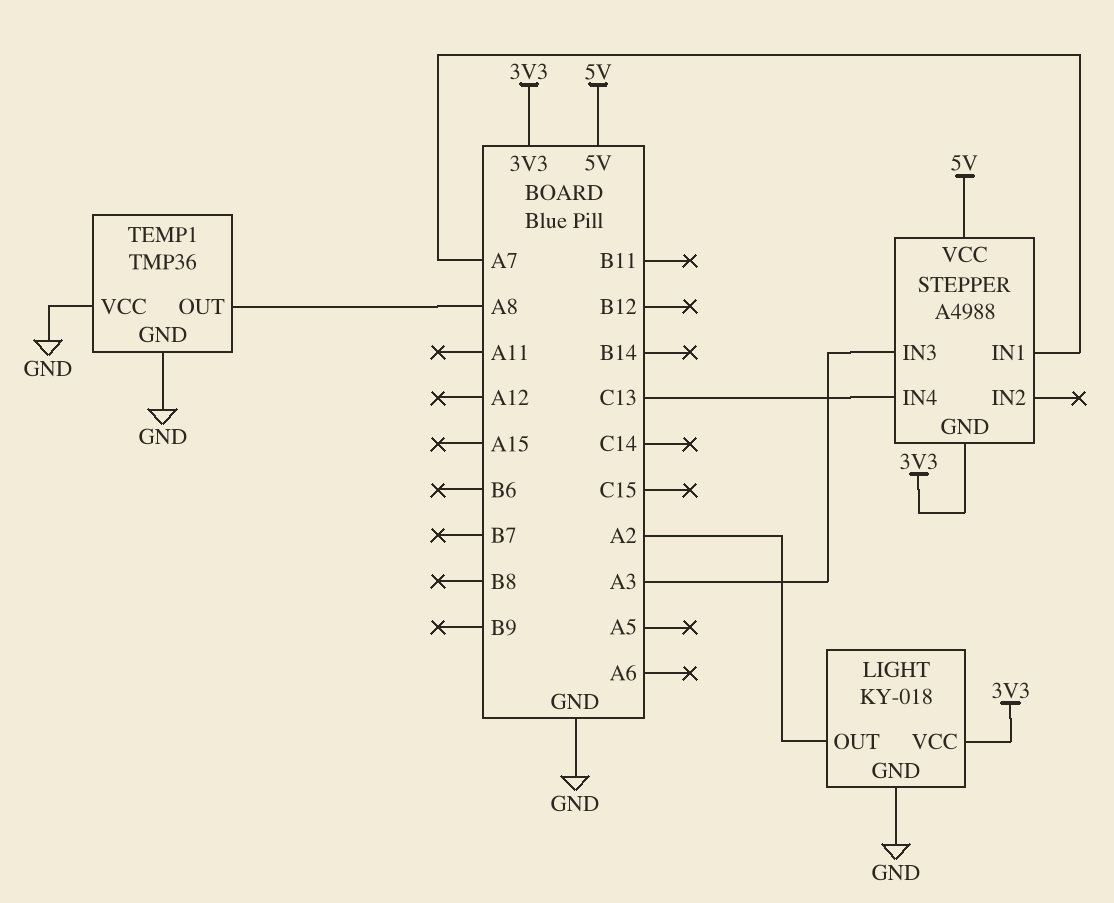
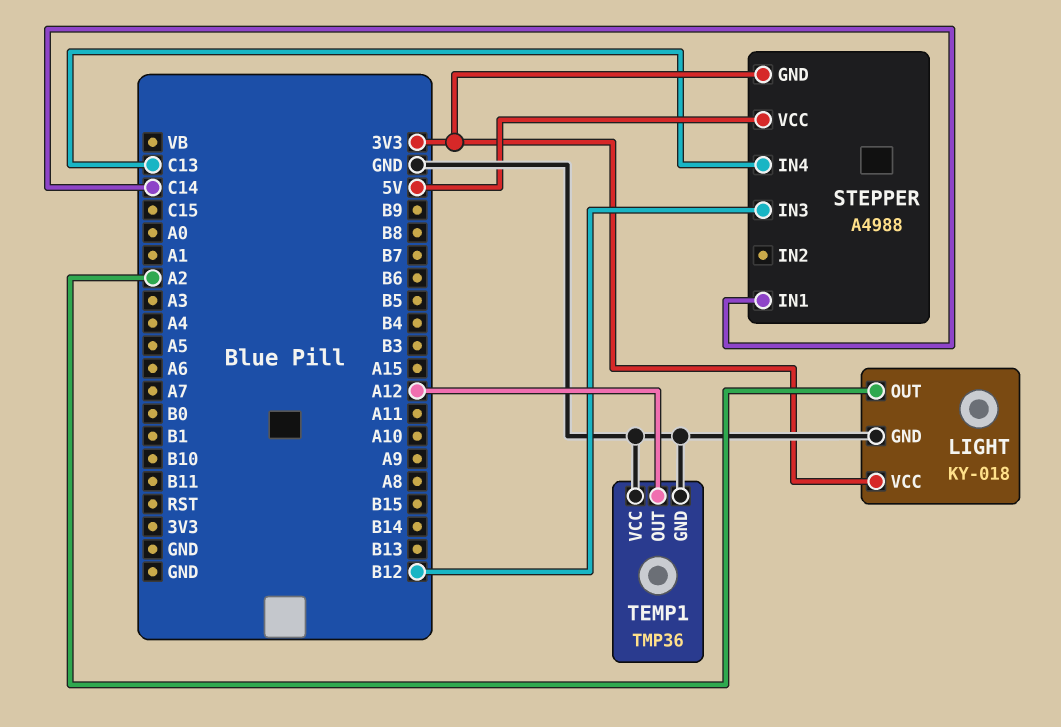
STEPPER pin IN1: A7 -> C14
STEPPER pin IN3: A3 -> B12
TEMP1 pin OUT: A8 -> A12

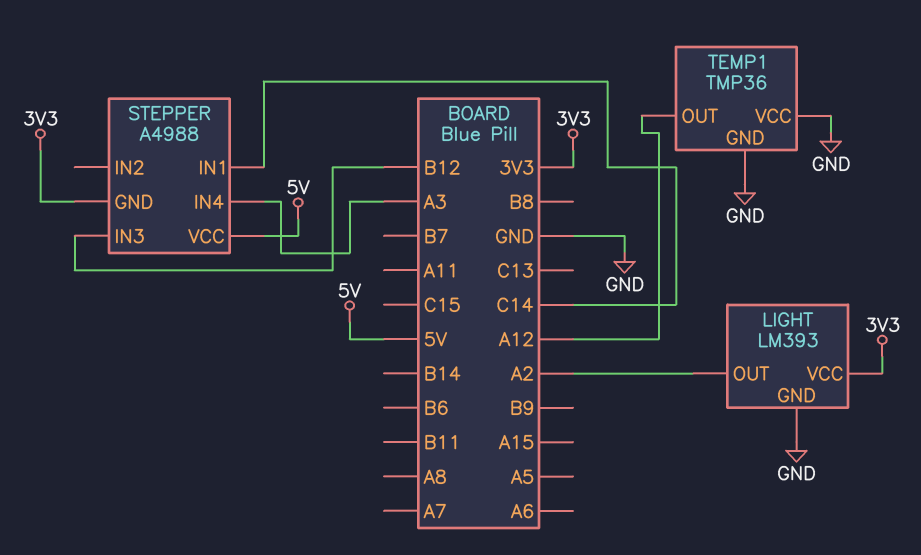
LIGHT: KY-018 -> LM393
STEPPER pin IN4: C13 -> A3

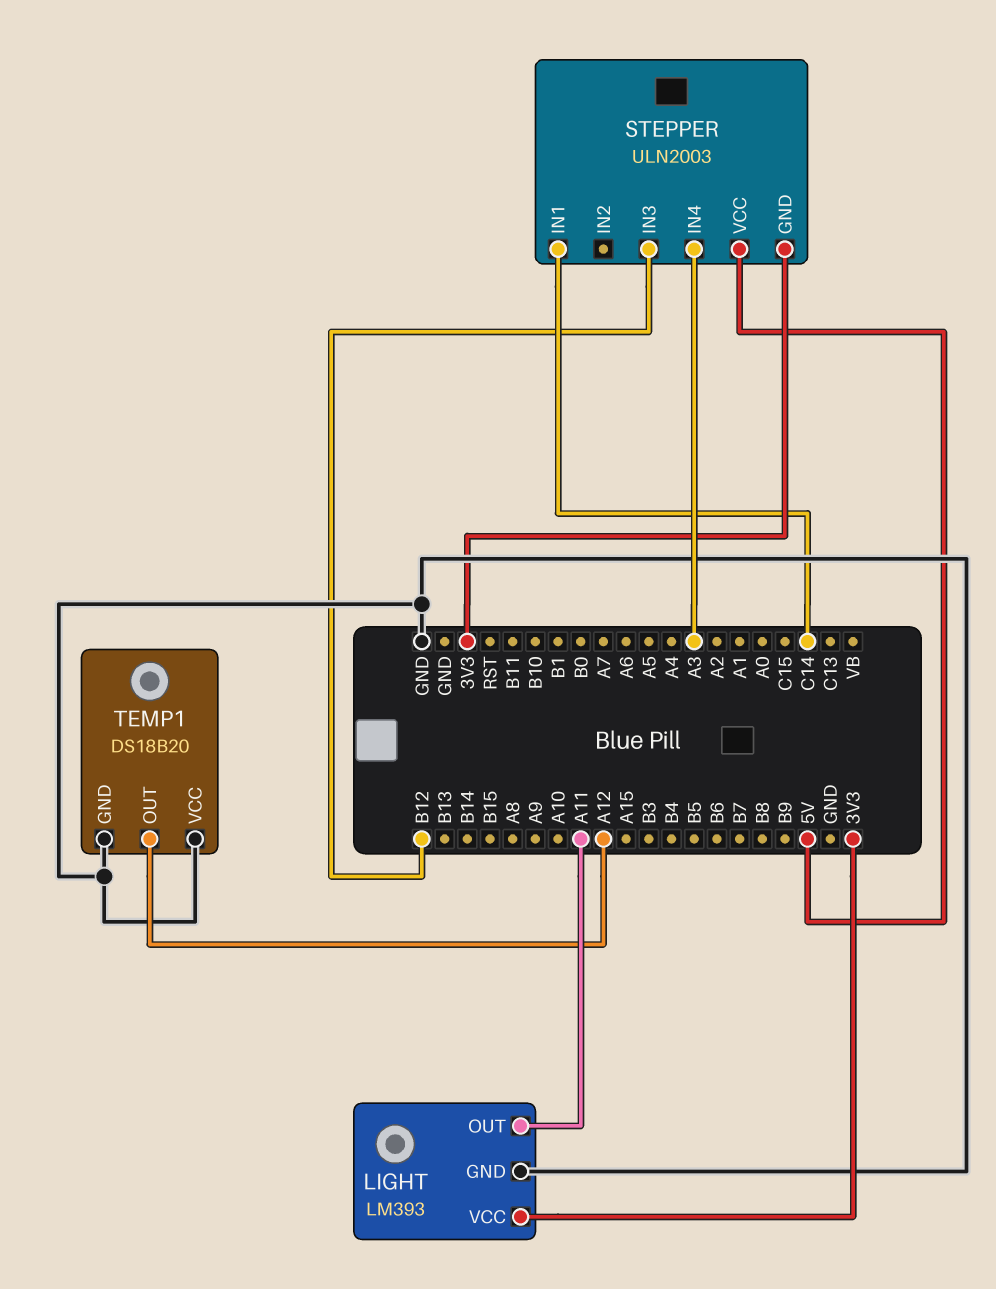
LIGHT pin OUT: A2 -> A11
STEPPER: A4988 -> ULN2003
TEMP1: TMP36 -> DS18B20

